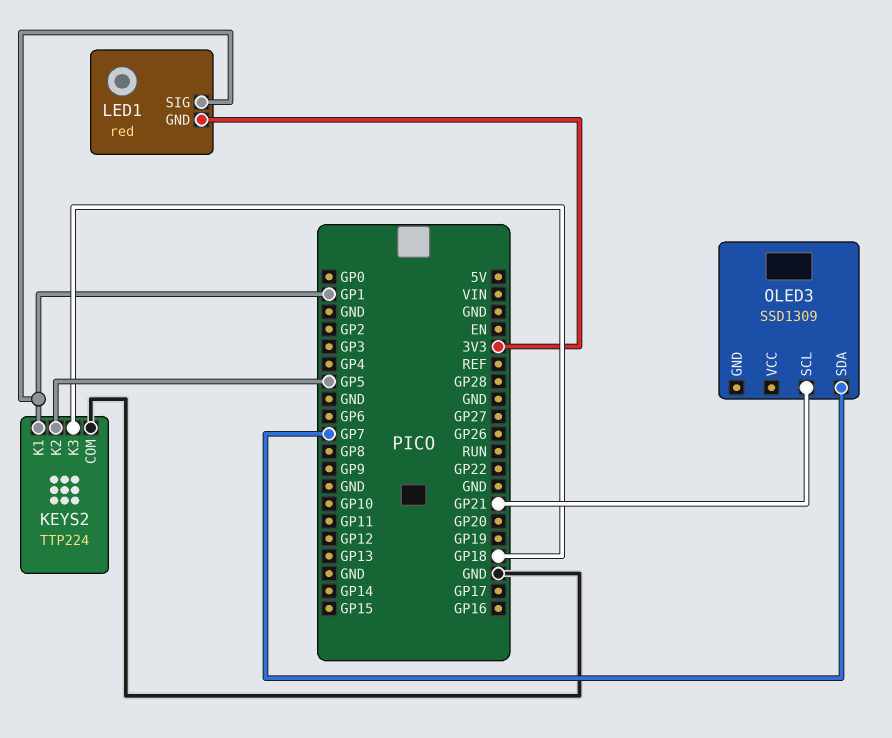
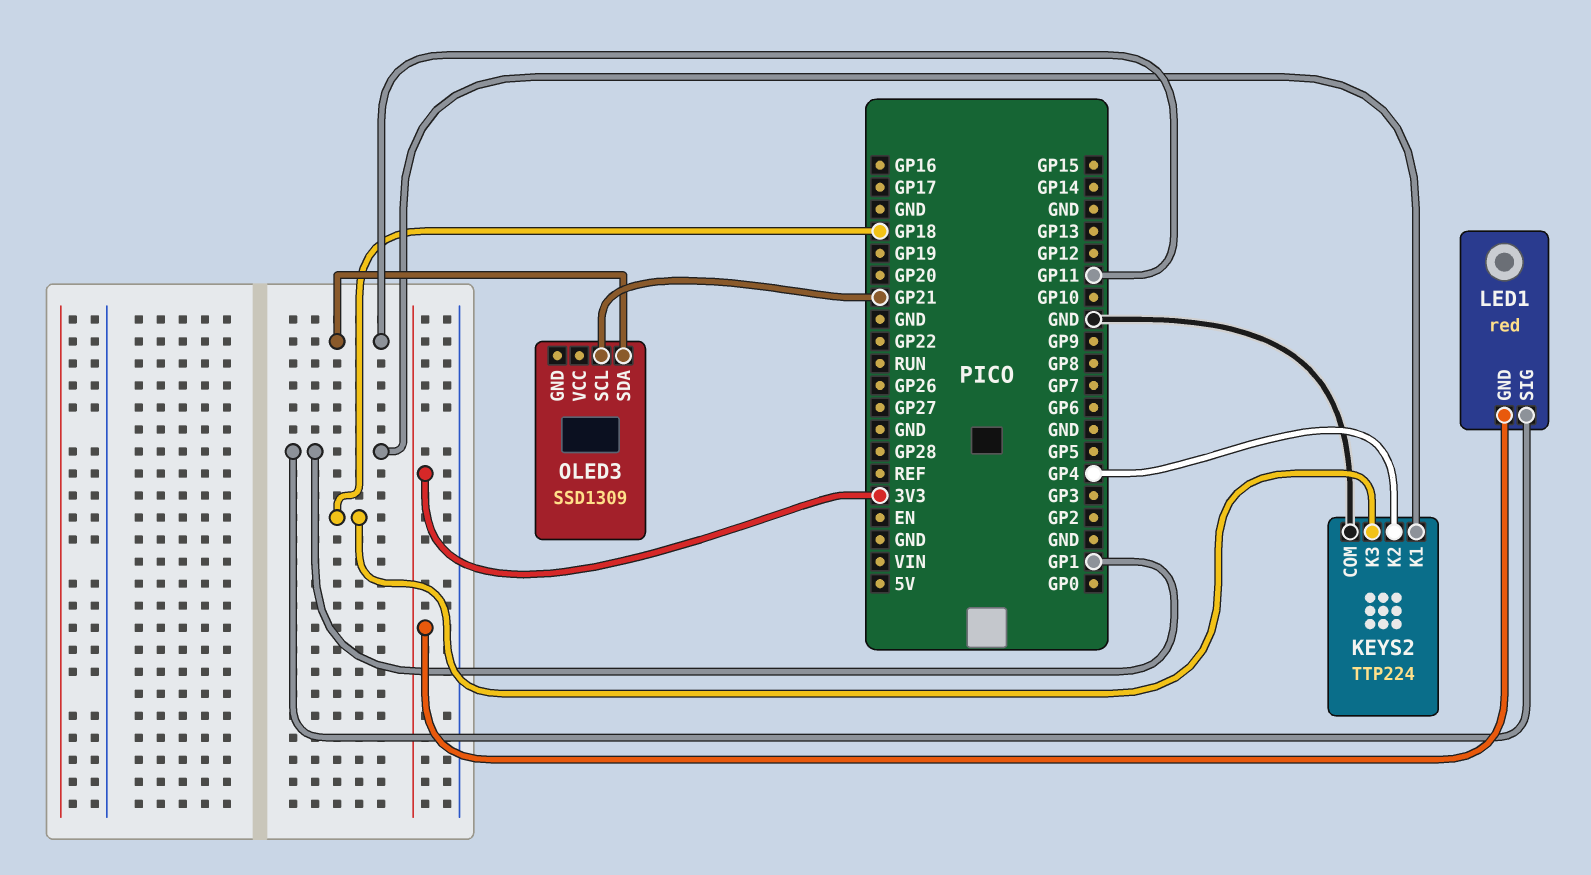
KEYS2 pin K2: GP5 -> GP4
OLED3 pin SDA: GP7 -> GP11

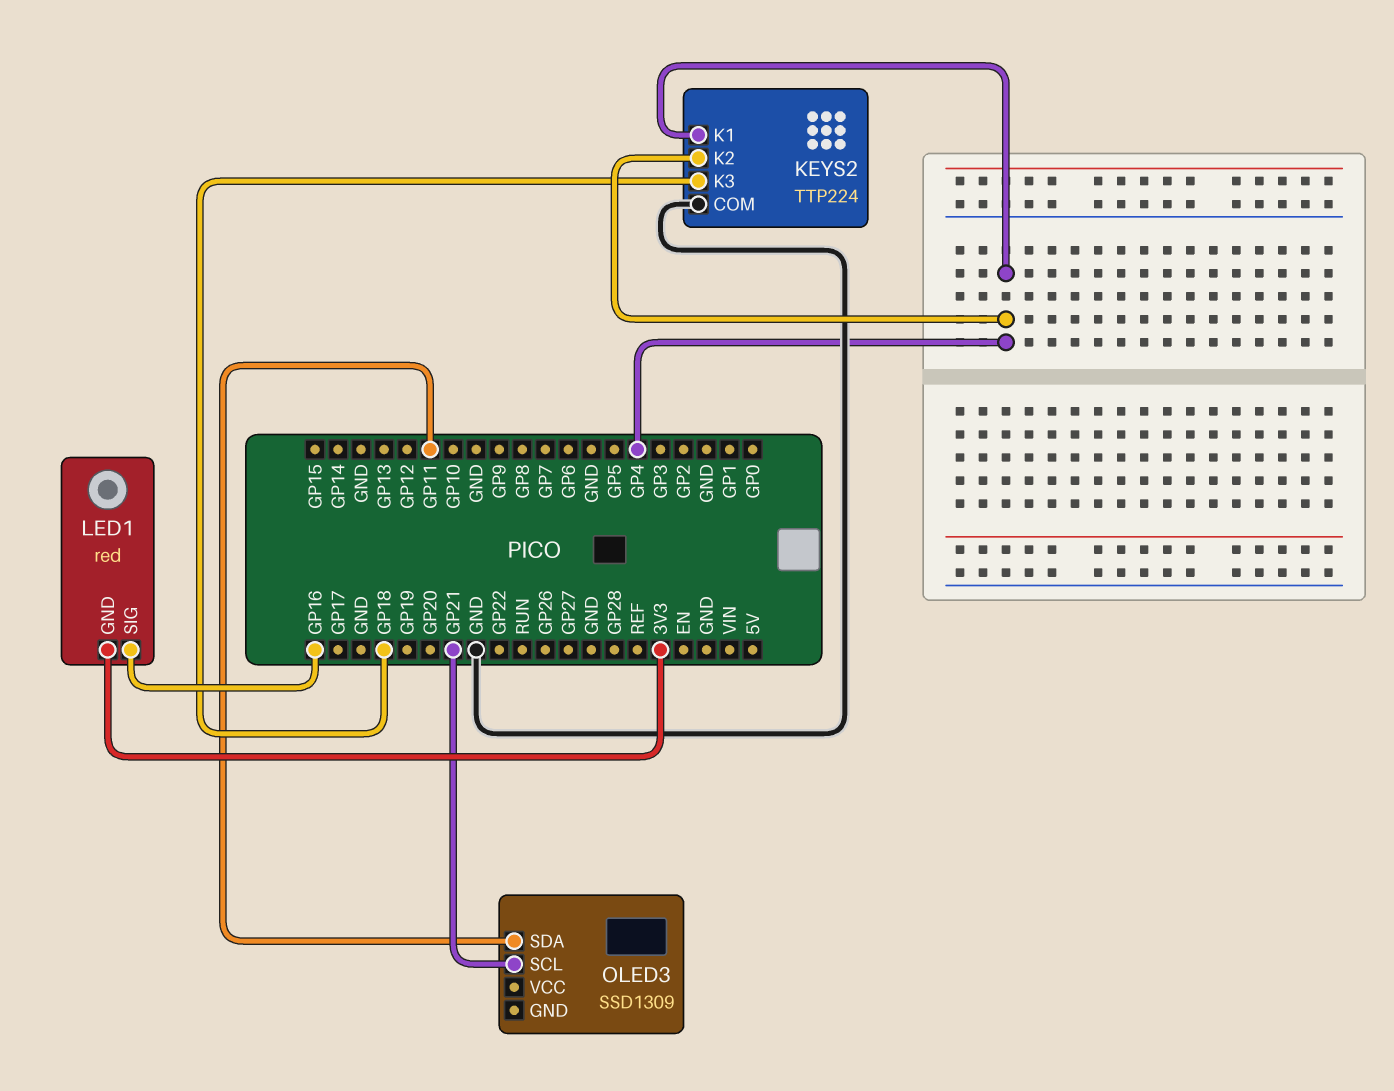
KEYS2 pin K1: GP1 -> GP4
LED1 pin SIG: GP1 -> GP16

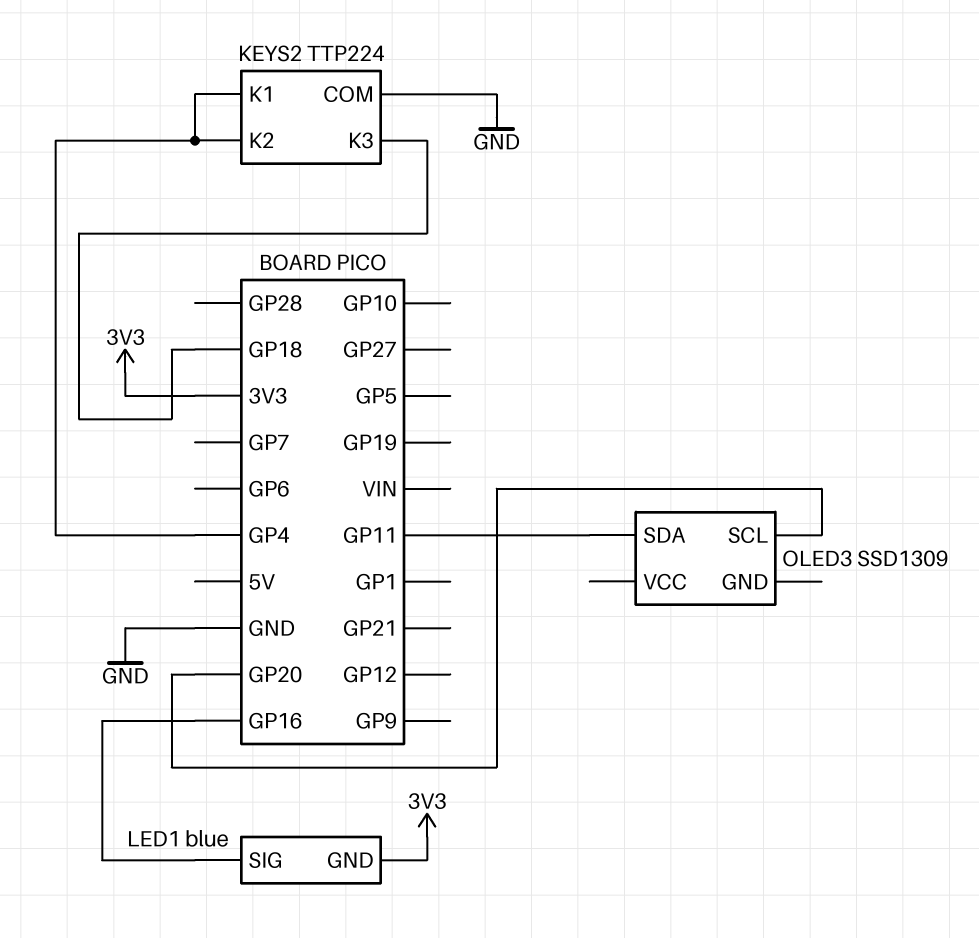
LED1: red -> blue
OLED3 pin SCL: GP21 -> GP20

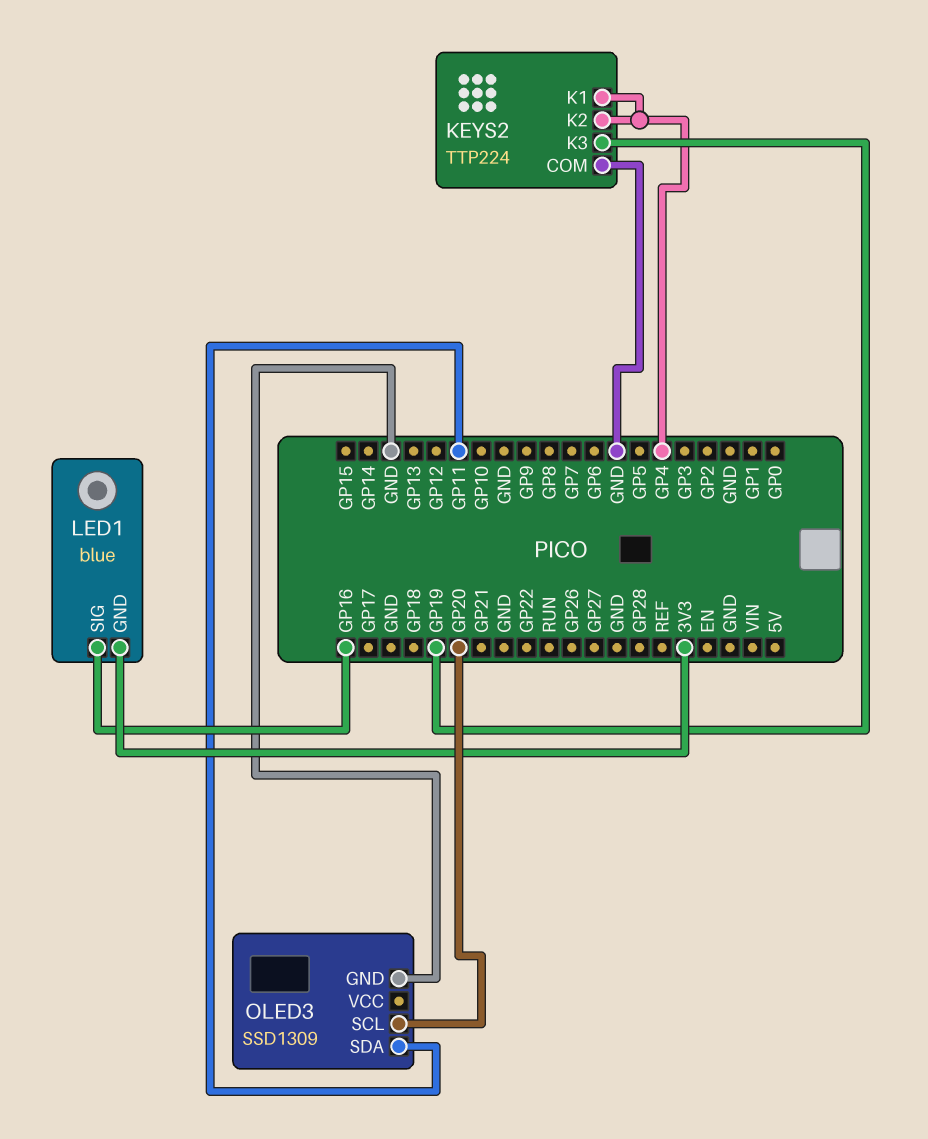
KEYS2 pin K3: GP18 -> GP19
OLED3 pin GND: none -> GND

